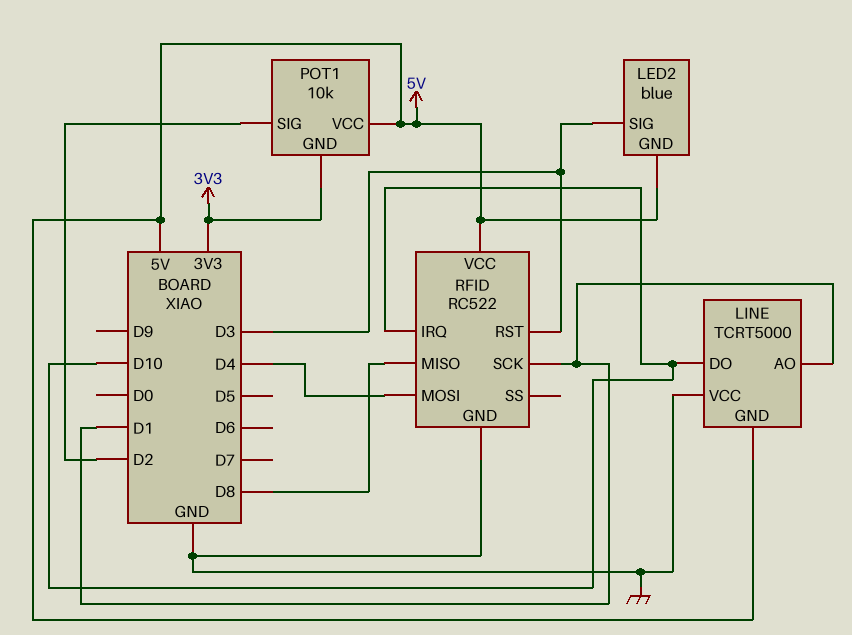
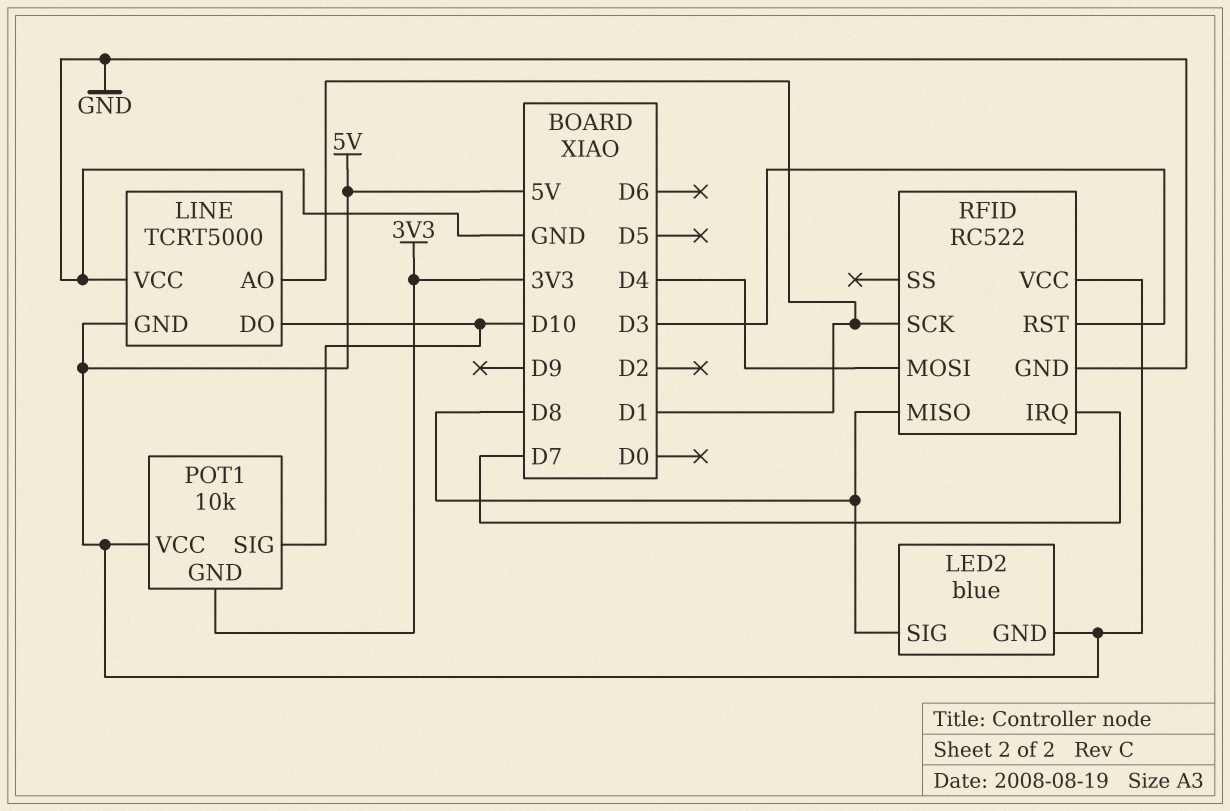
LED2 pin SIG: D3 -> D8
POT1 pin SIG: D2 -> D10
RFID pin IRQ: D10 -> D7

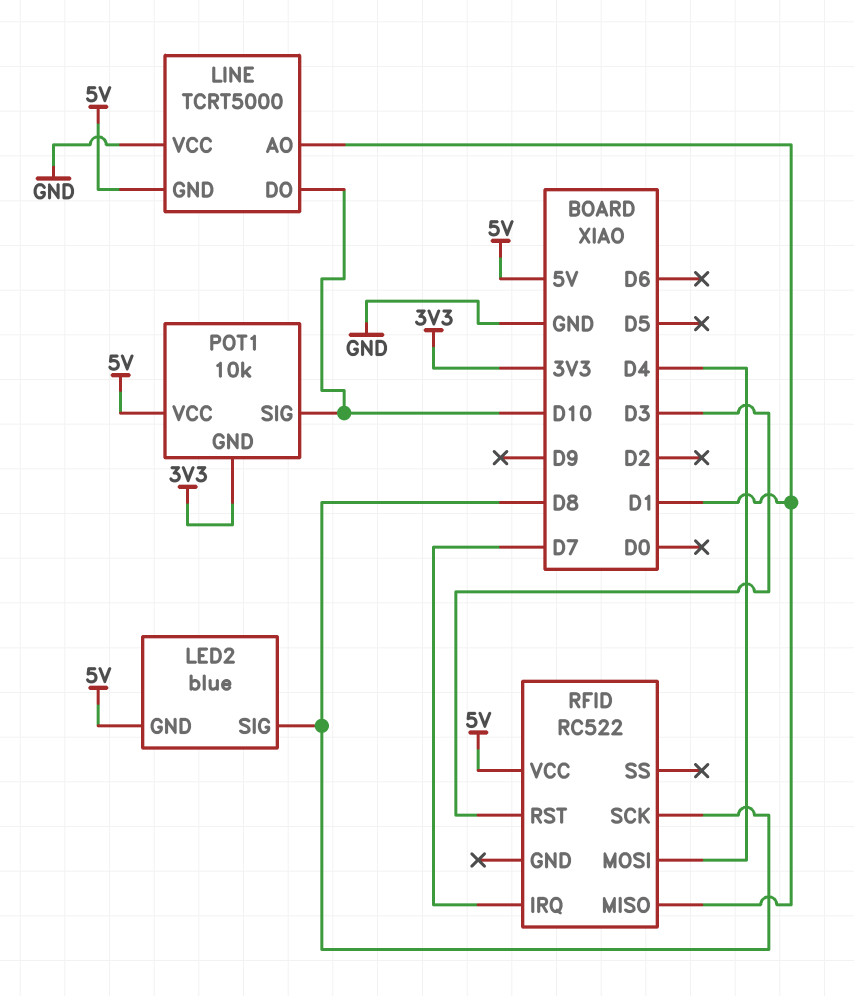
RFID pin GND: GND -> none
RFID pin MISO: D8 -> D1
RFID pin SCK: D1 -> D8

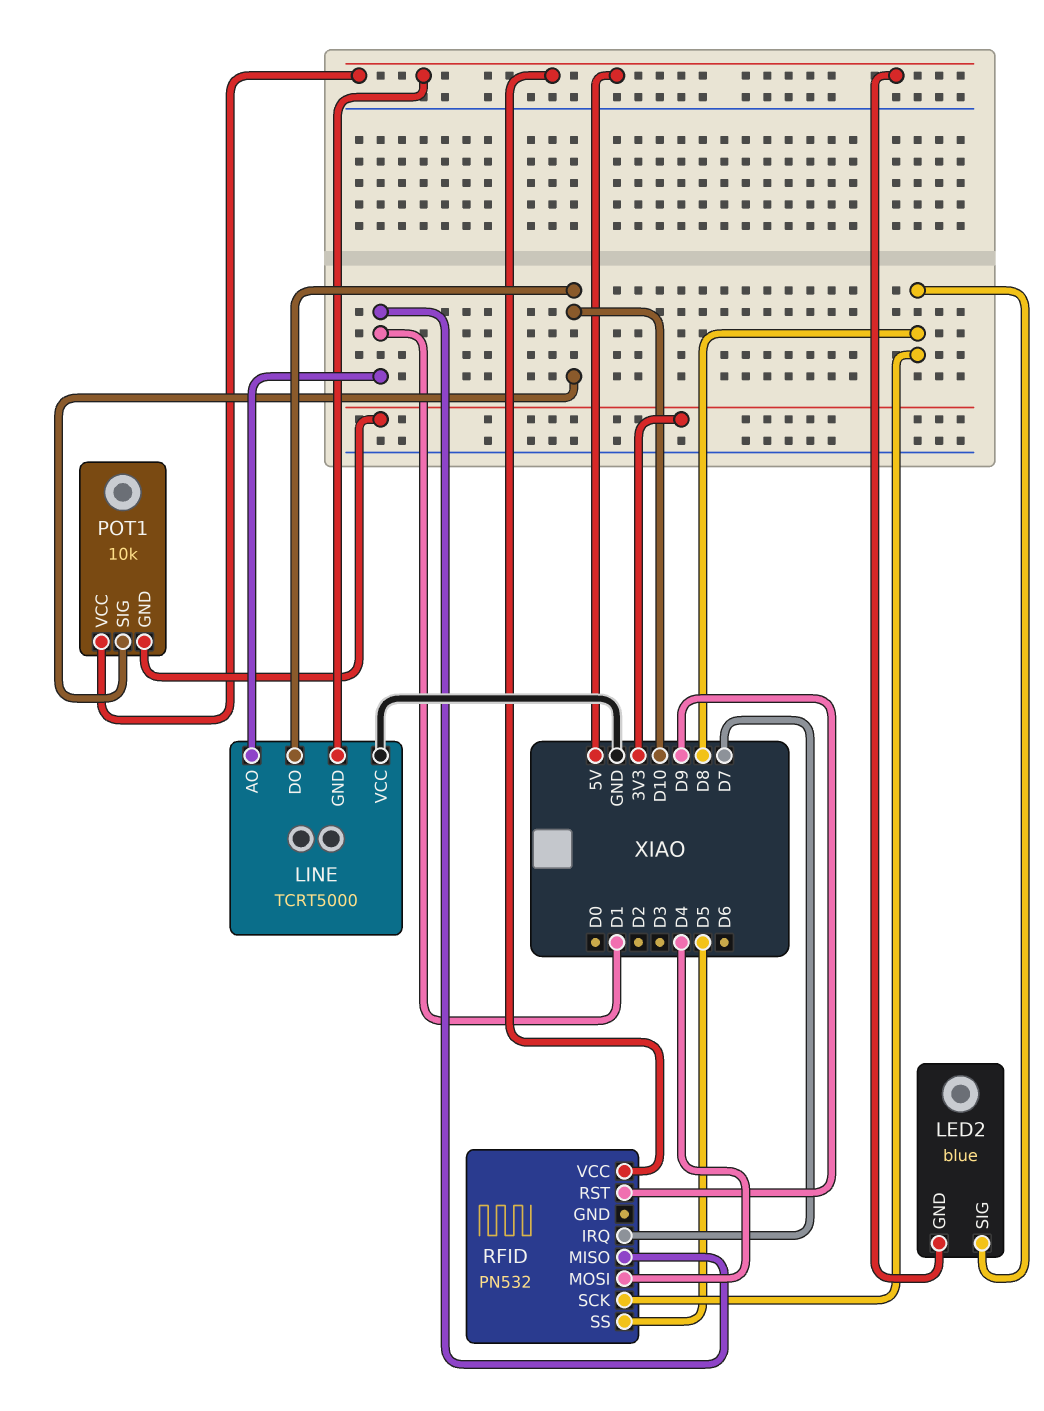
RFID: RC522 -> PN532
RFID pin RST: D3 -> D9
RFID pin SS: none -> D5

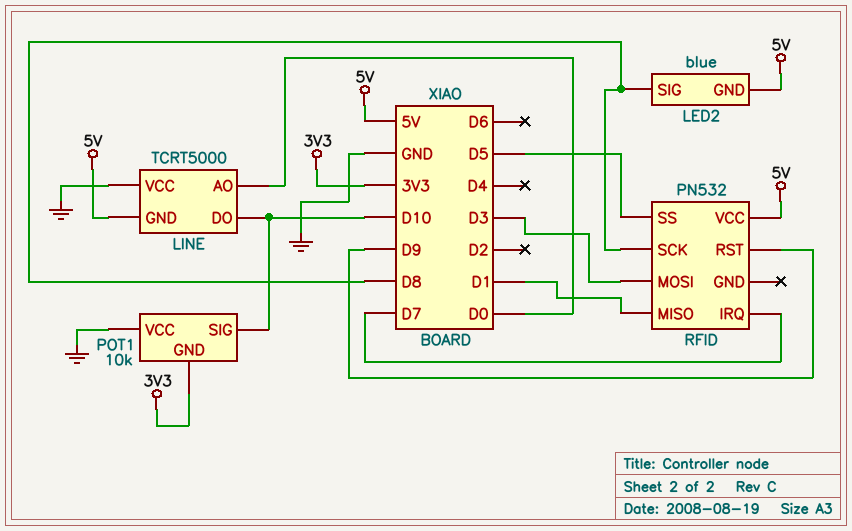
LINE pin AO: D1 -> D0
POT1 pin VCC: 5V -> GND
RFID pin MOSI: D4 -> D3

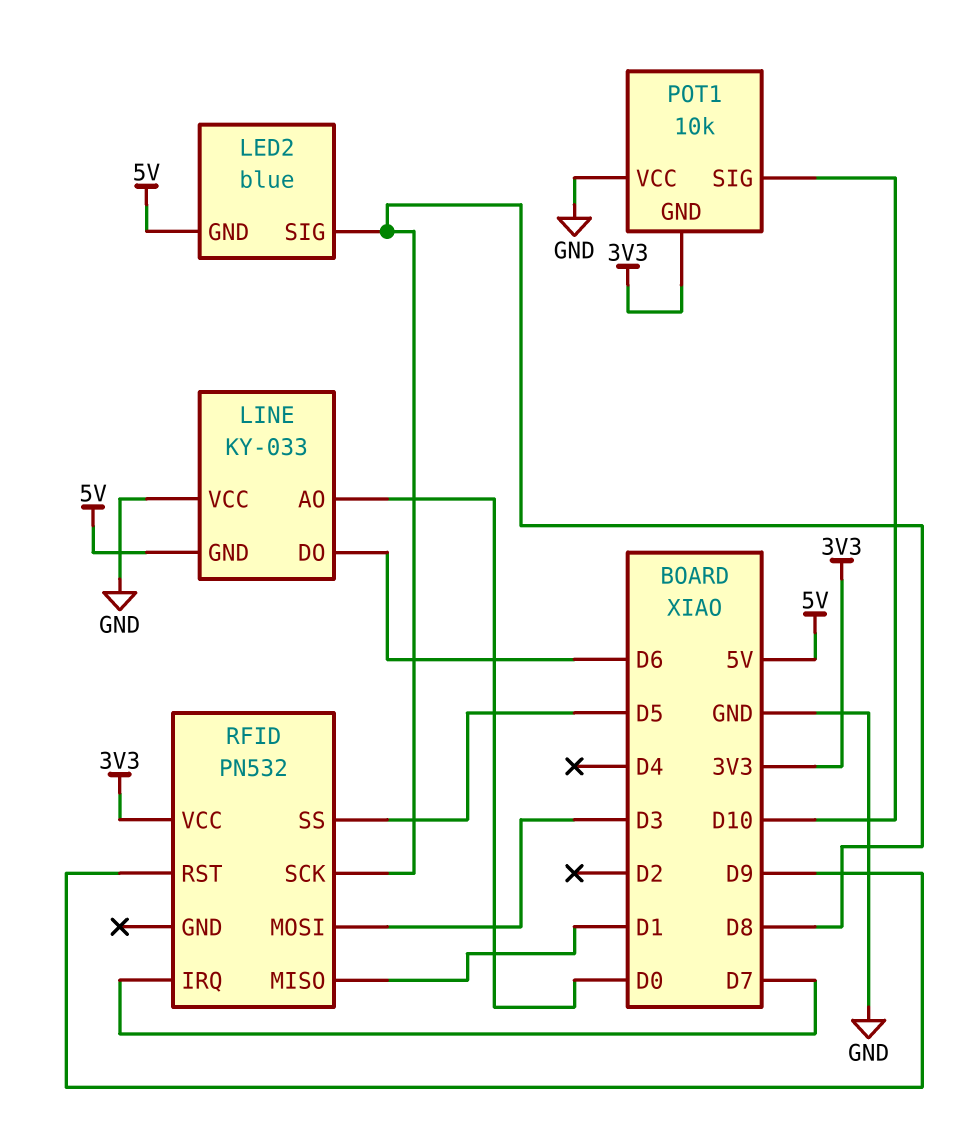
LINE: TCRT5000 -> KY-033
LINE pin DO: D10 -> D6
RFID pin VCC: 5V -> 3V3

